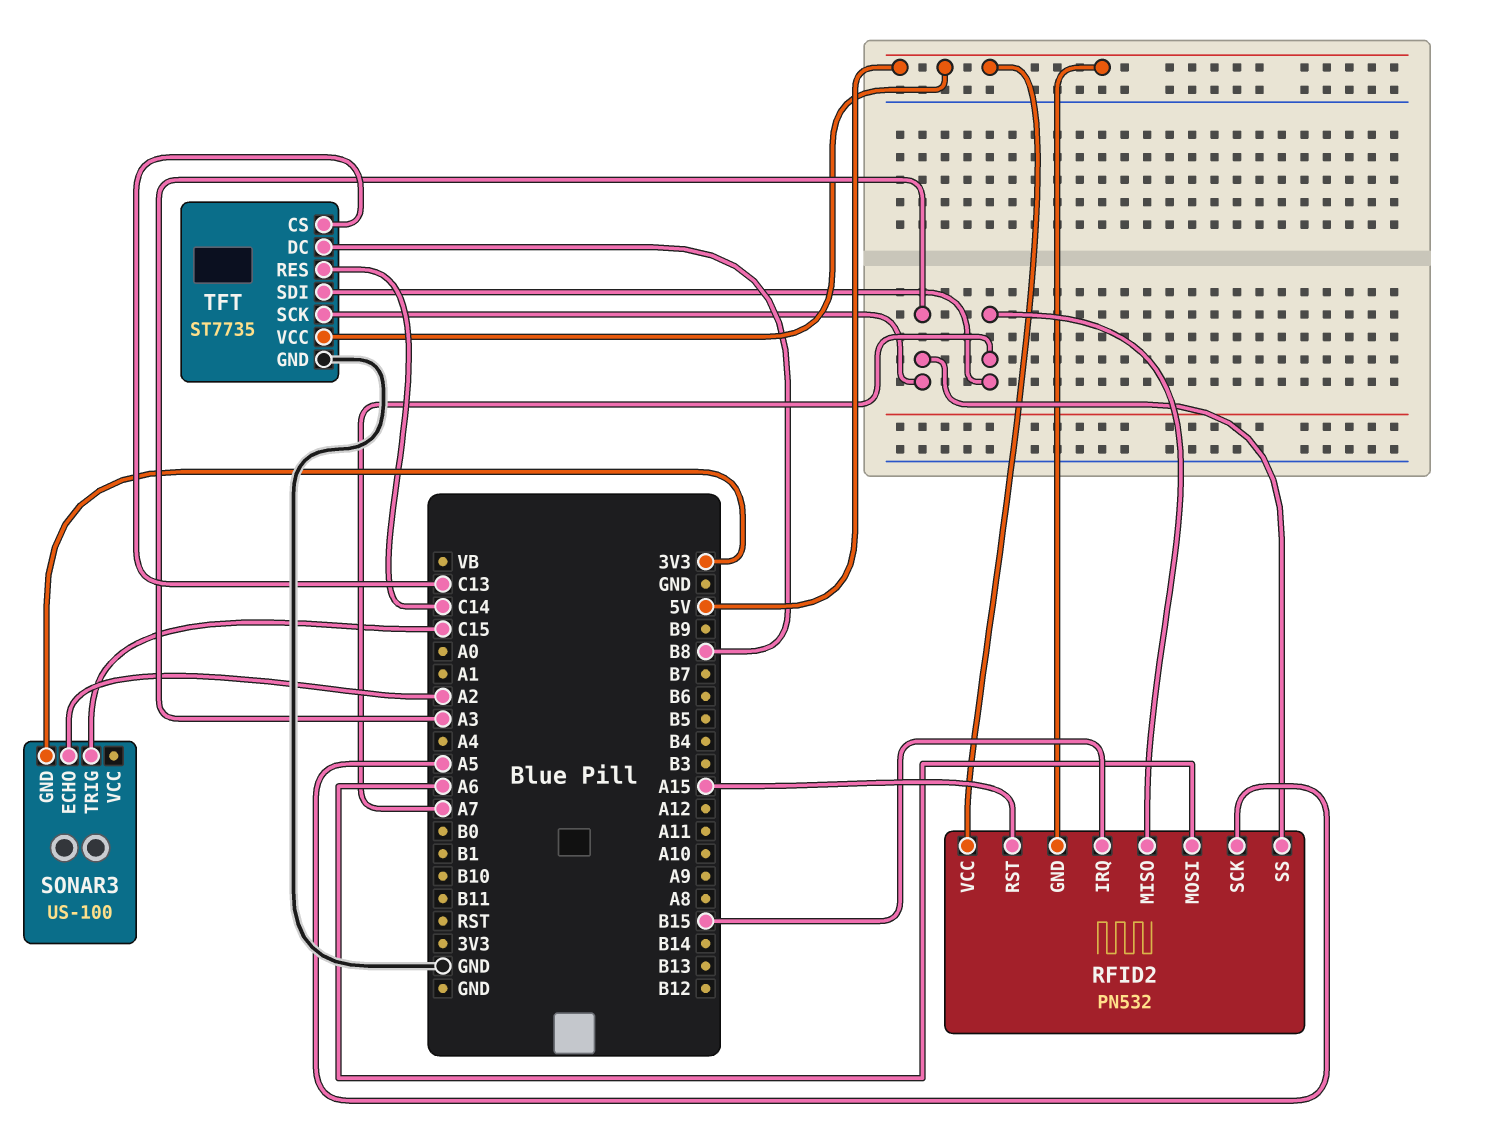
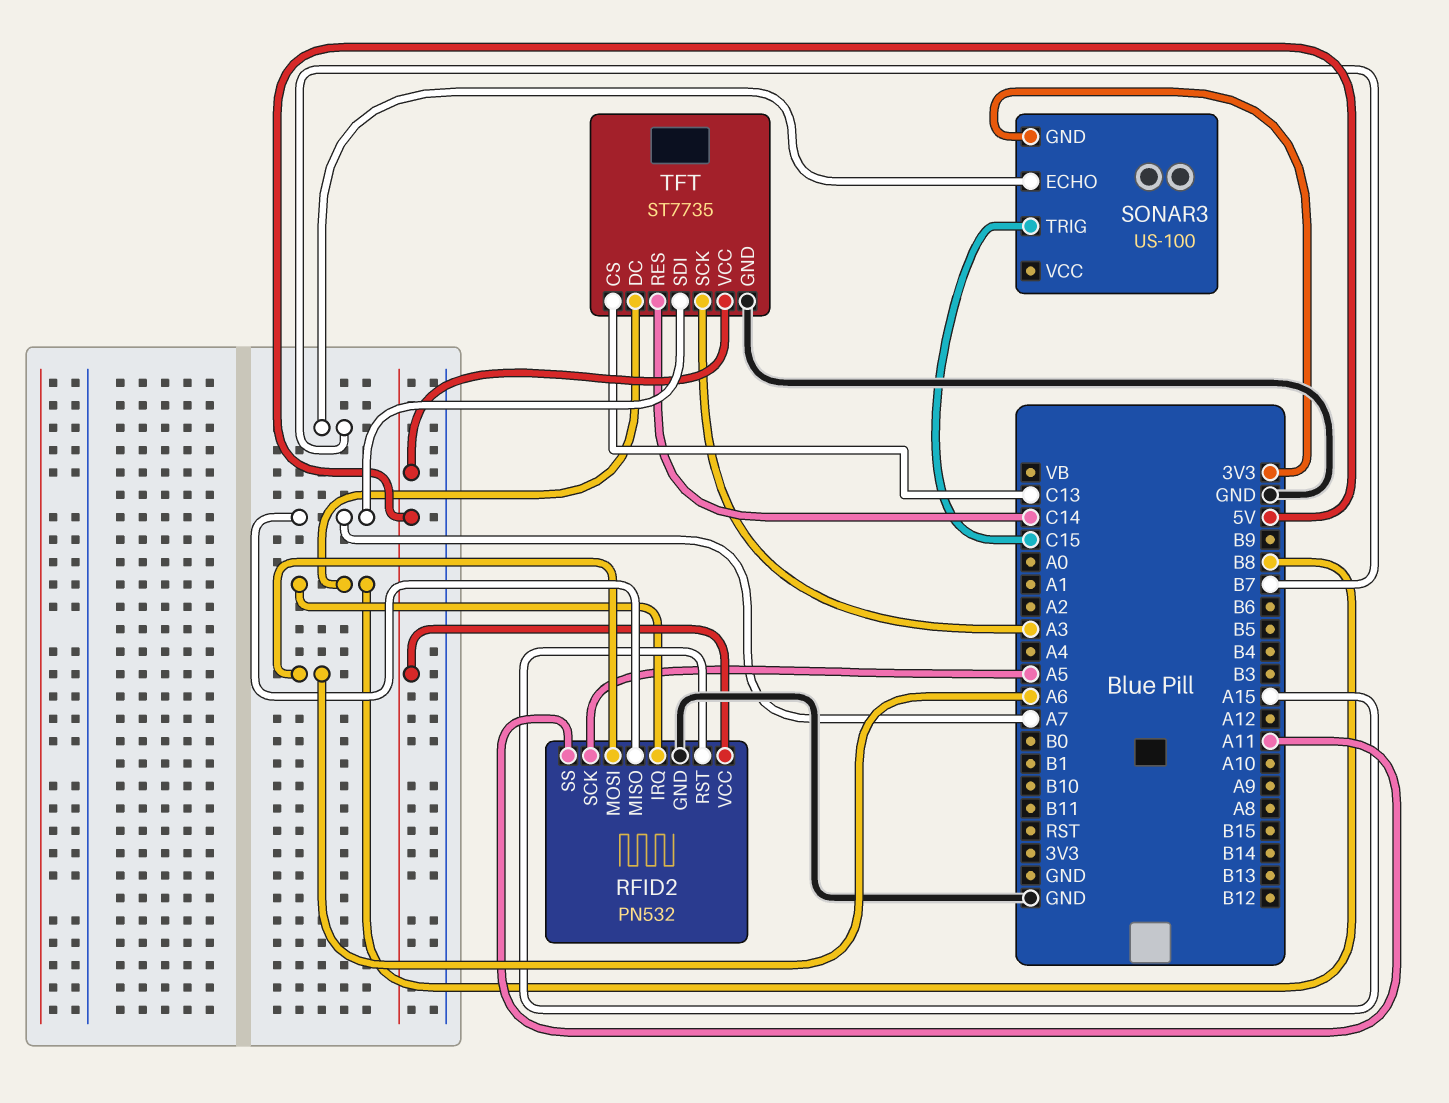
RFID2 pin GND: 5V -> GND
RFID2 pin IRQ: B15 -> B8
RFID2 pin SS: A3 -> A11
SONAR3 pin ECHO: A2 -> B7

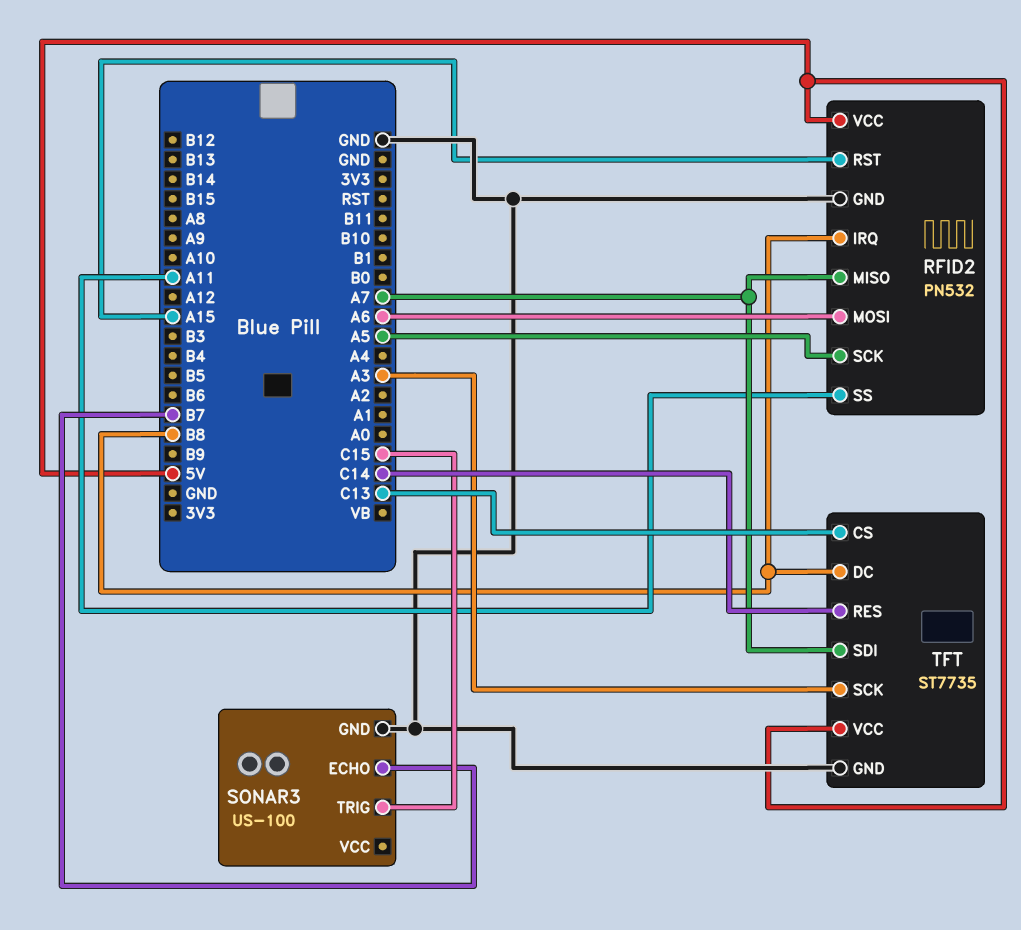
SONAR3 pin GND: 3V3 -> GND

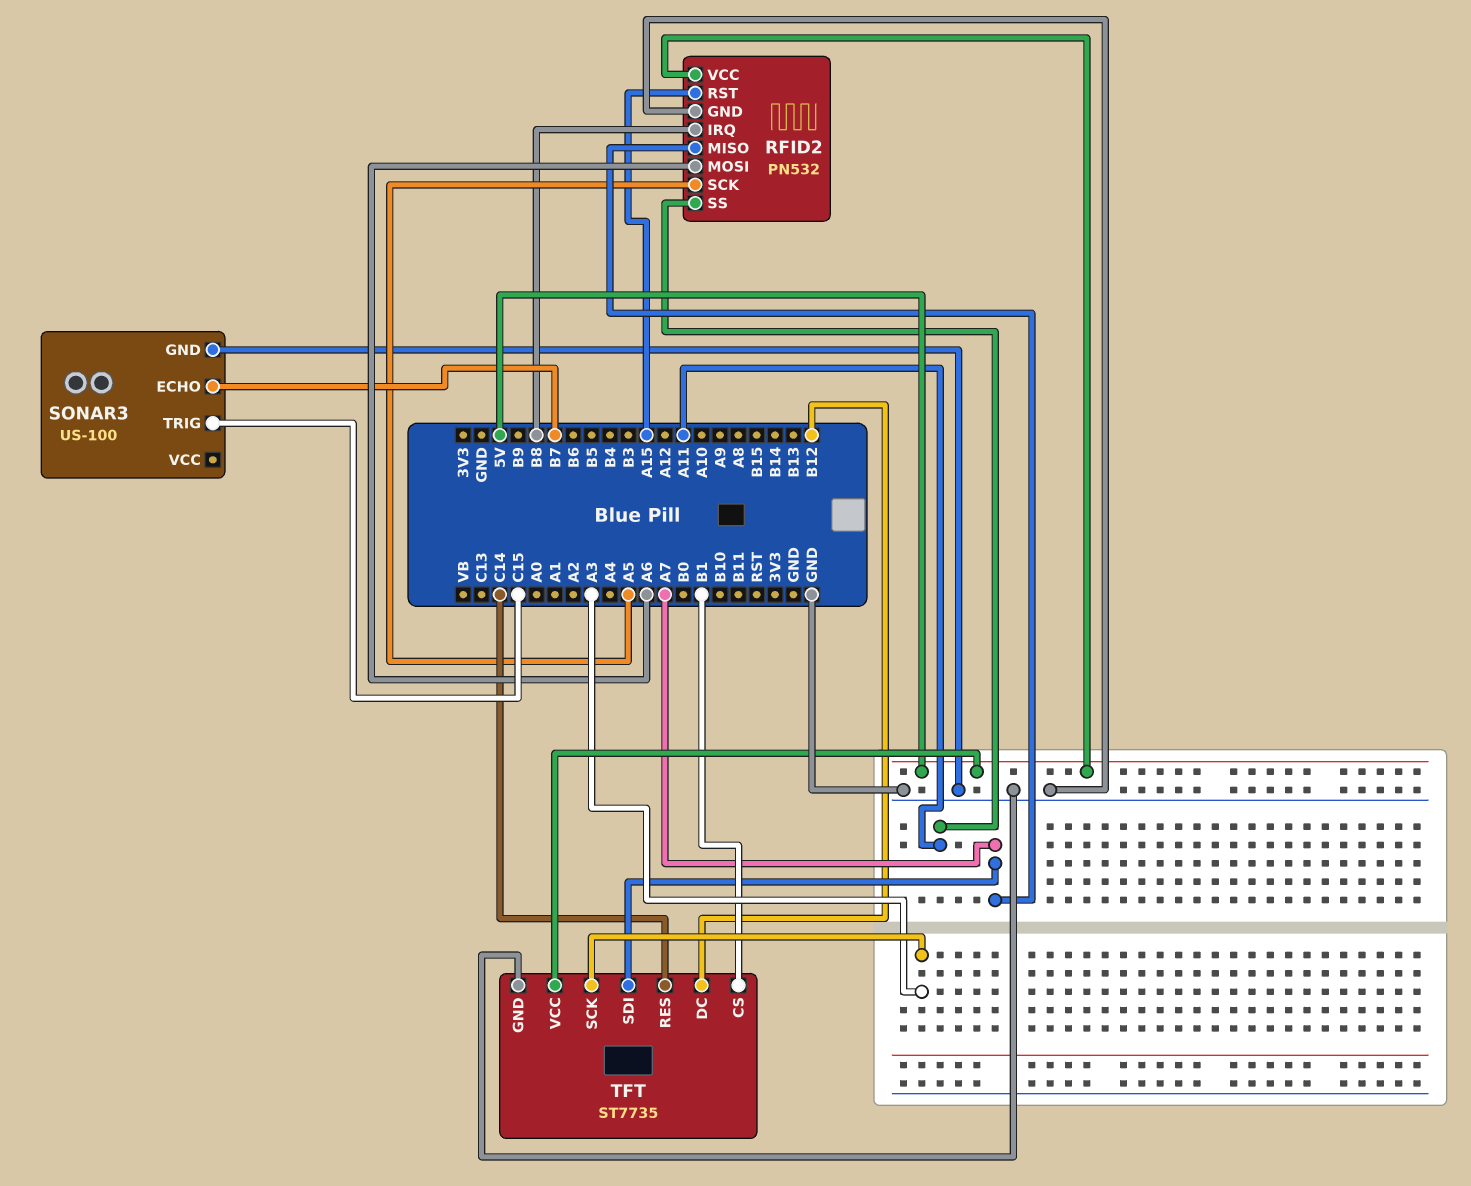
TFT pin CS: C13 -> B1
TFT pin DC: B8 -> B12

